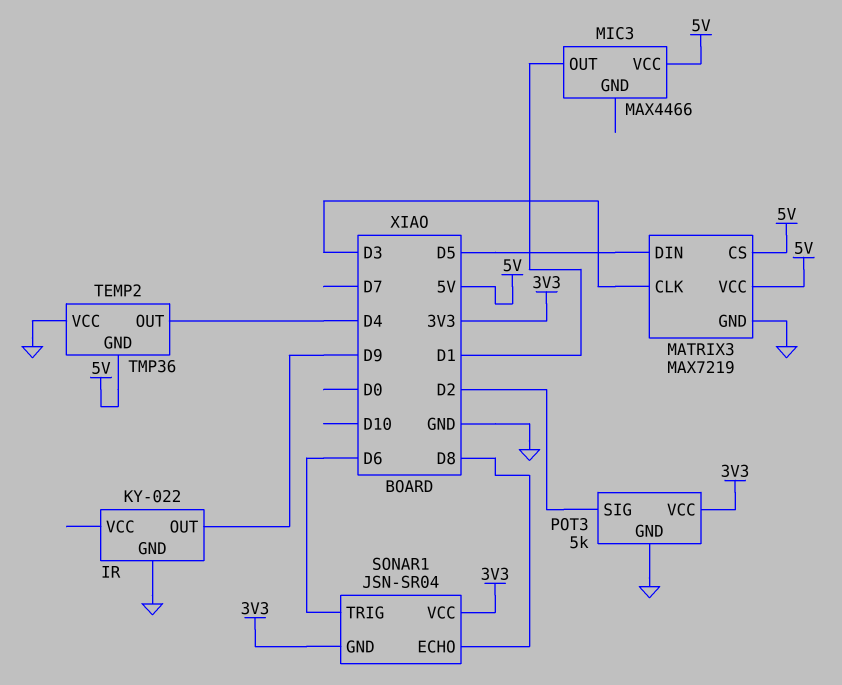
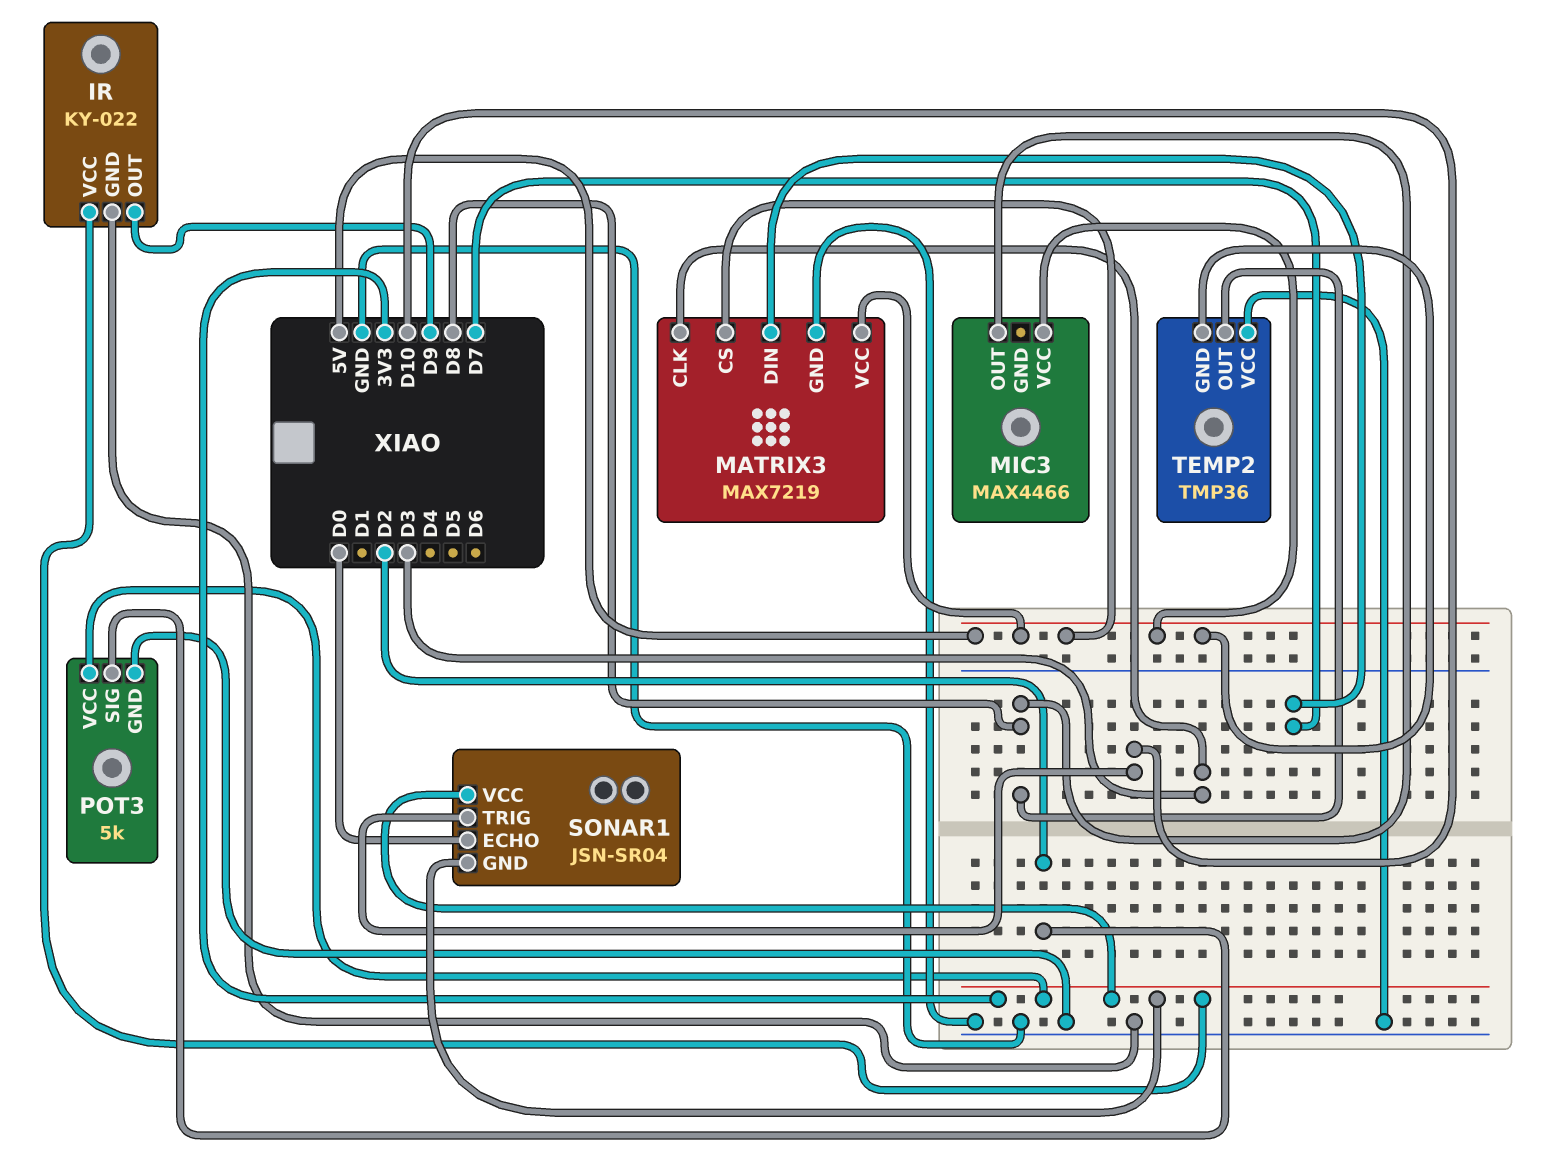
IR pin VCC: none -> 3V3
MATRIX3 pin DIN: D5 -> D7
MIC3 pin OUT: D1 -> D8
SONAR1 pin ECHO: D8 -> D0
SONAR1 pin TRIG: D6 -> D10
TEMP2 pin OUT: D4 -> D8

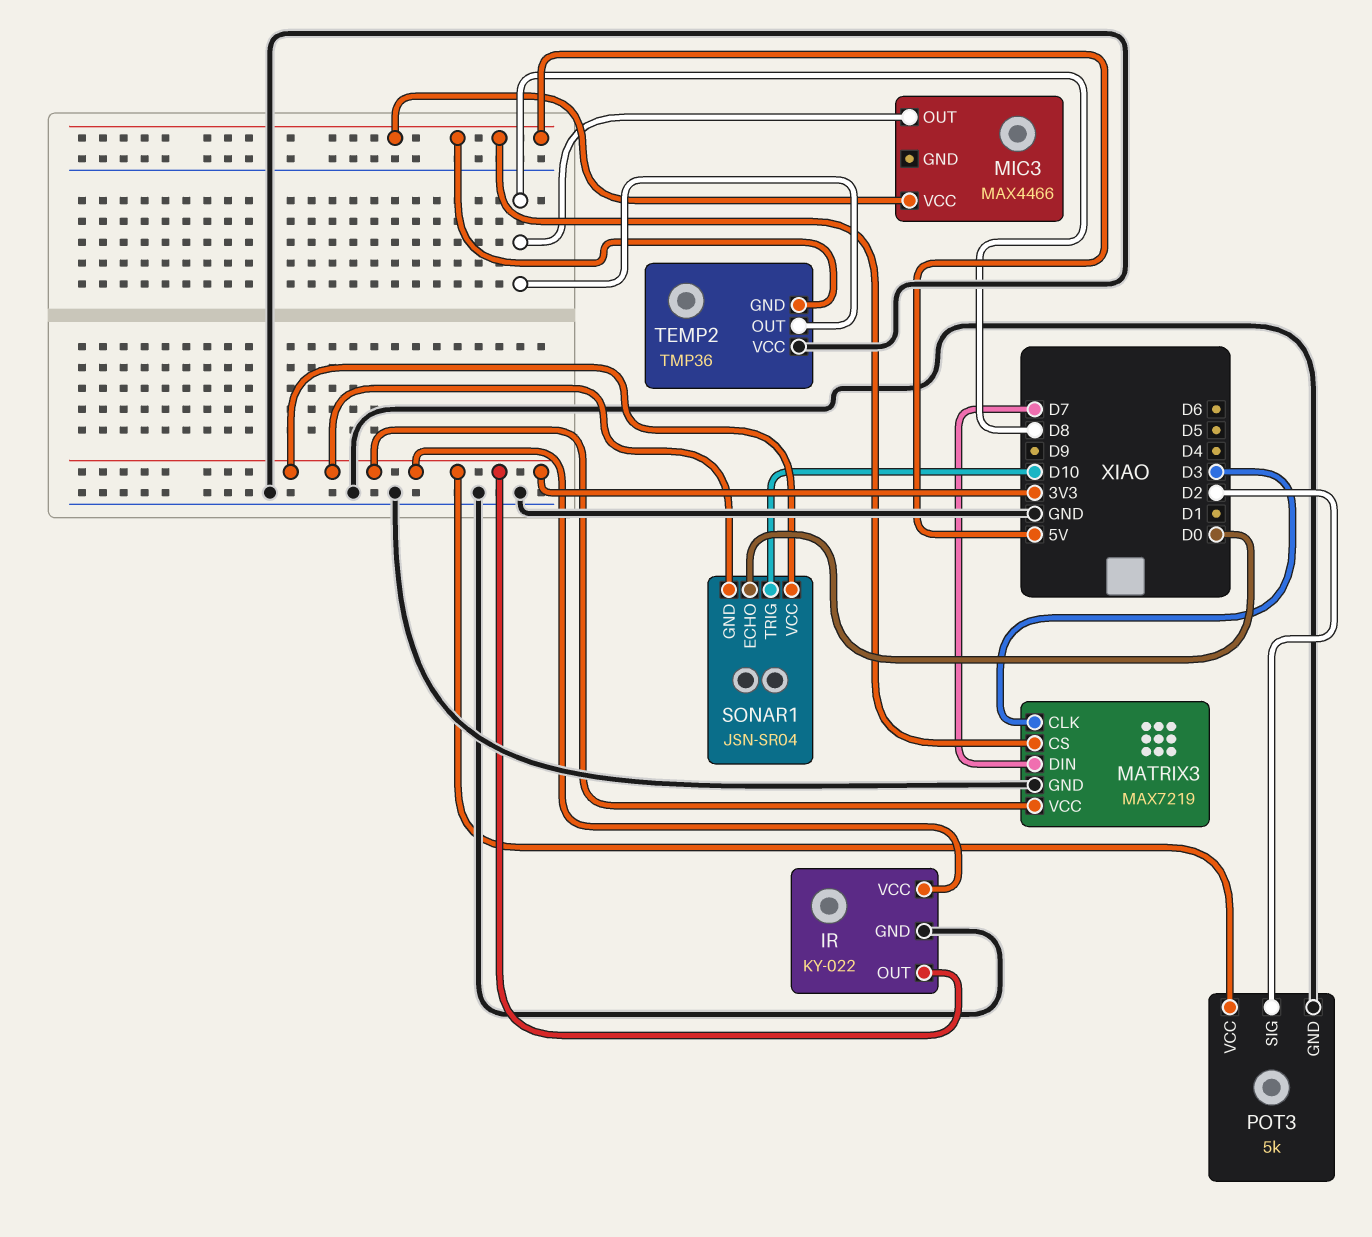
IR pin OUT: D9 -> 3V3
MATRIX3 pin VCC: 5V -> 3V3

